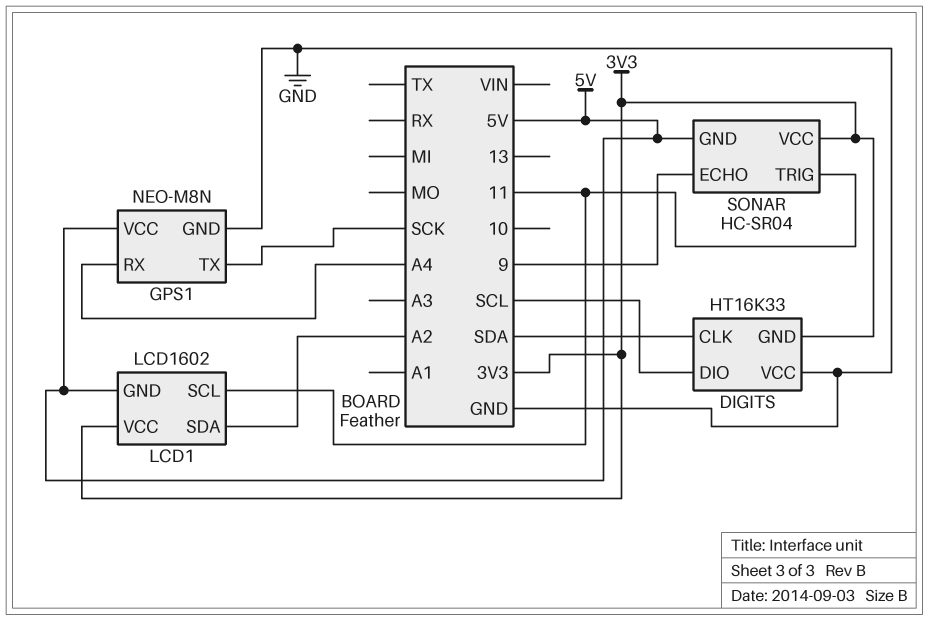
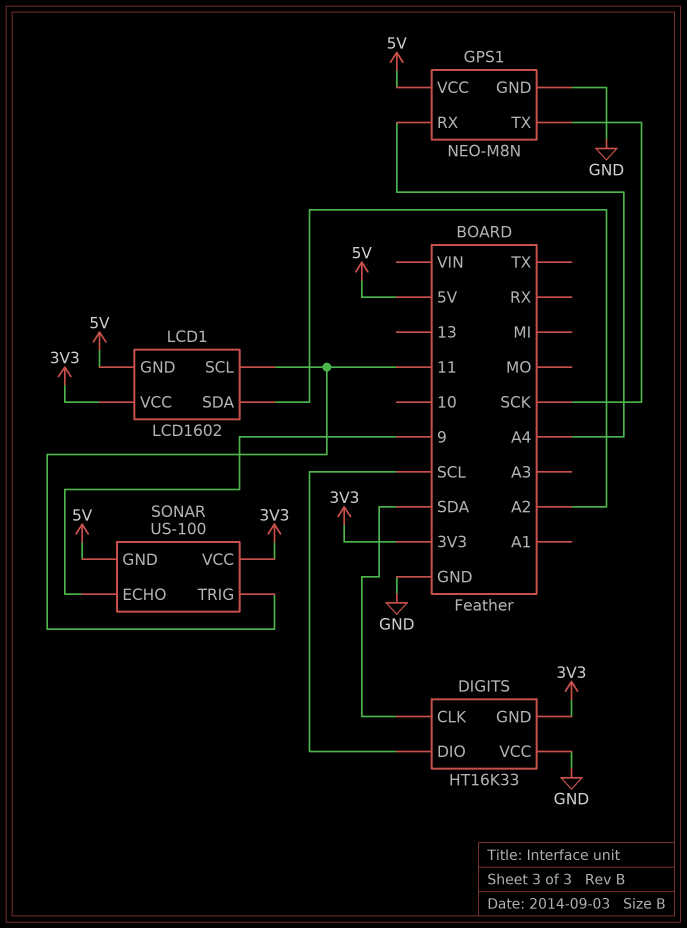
SONAR: HC-SR04 -> US-100

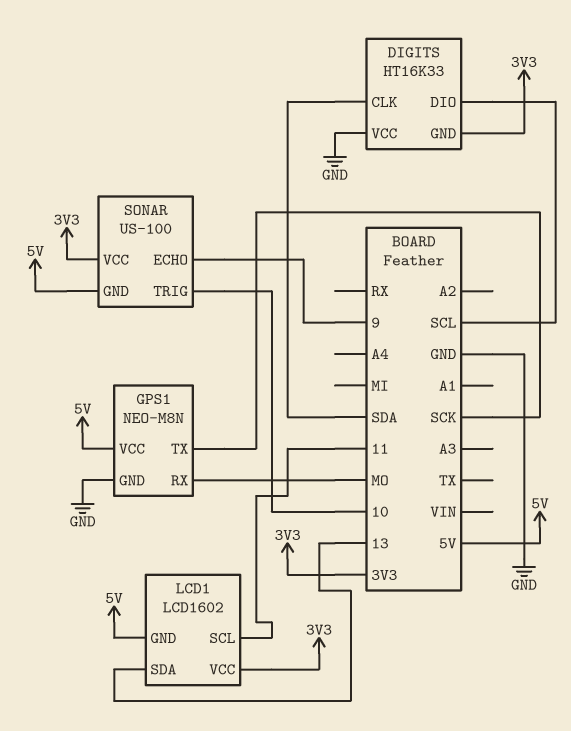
GPS1 pin RX: A4 -> MO
LCD1 pin SDA: A2 -> 13
SONAR pin TRIG: 11 -> 10

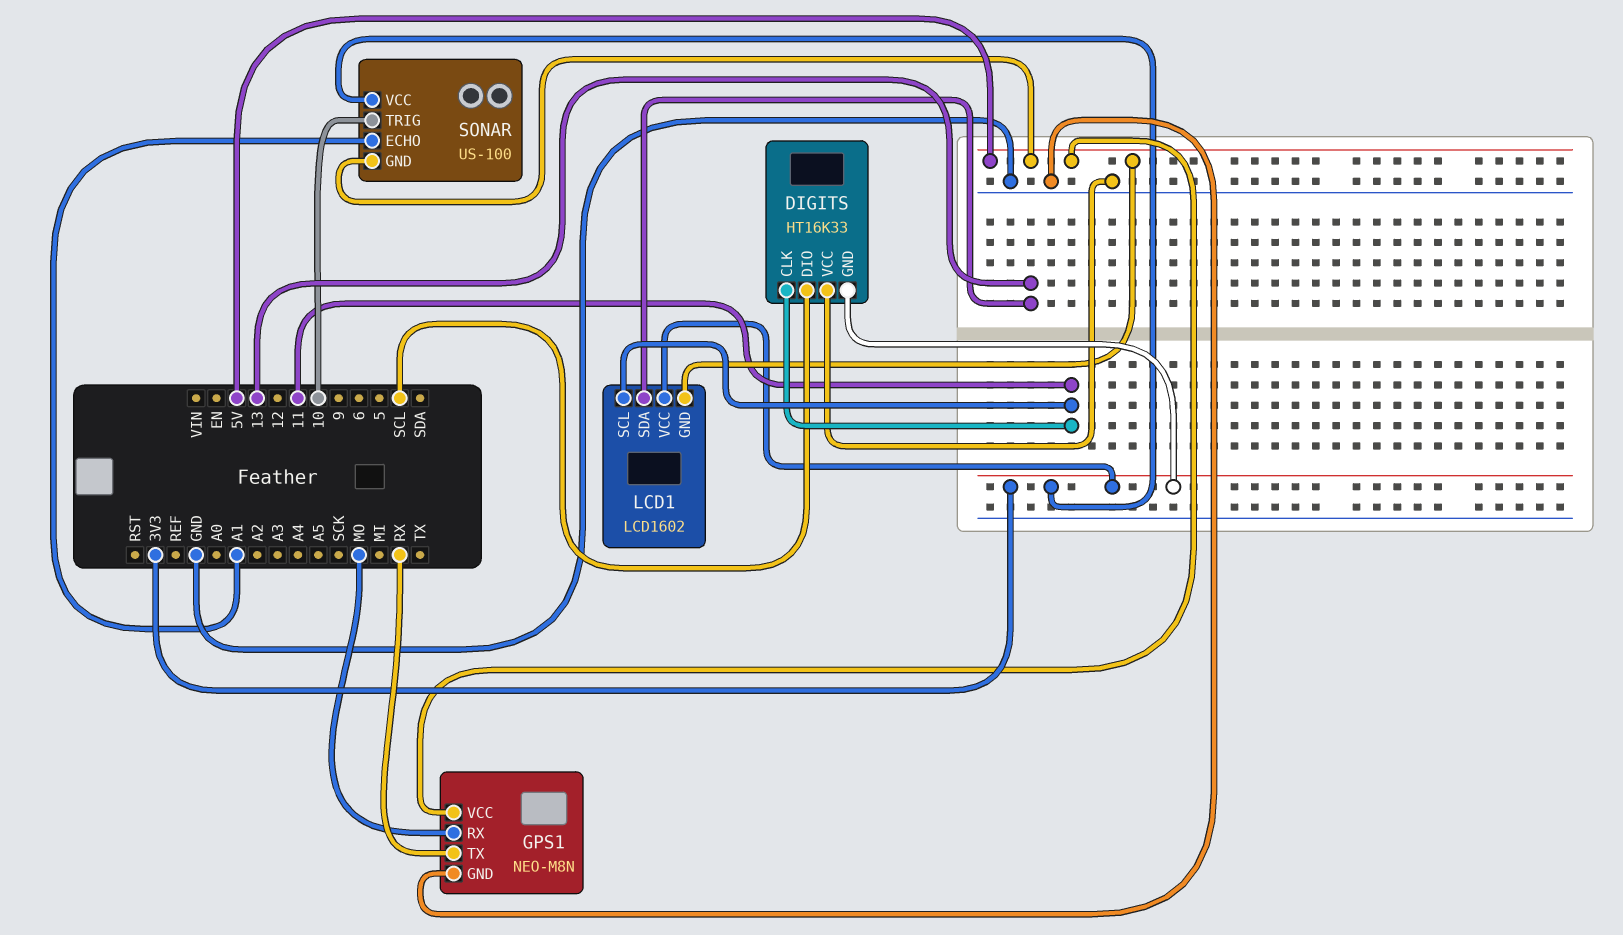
DIGITS pin CLK: SDA -> 11
GPS1 pin TX: SCK -> RX
SONAR pin ECHO: 9 -> A1

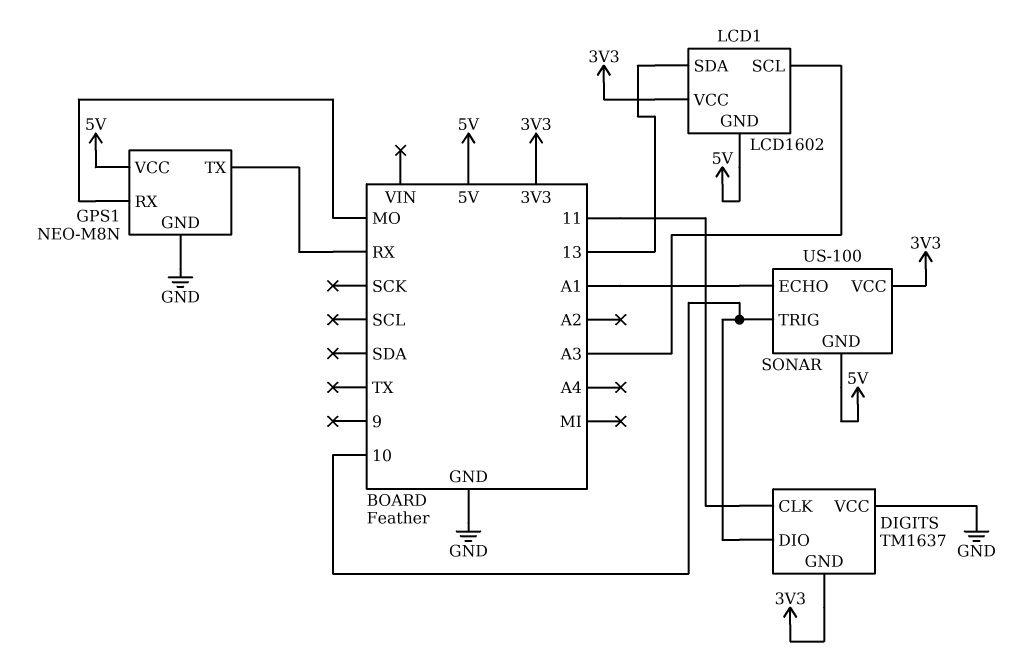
DIGITS: HT16K33 -> TM1637
DIGITS pin DIO: SCL -> 10
LCD1 pin SCL: 11 -> A3

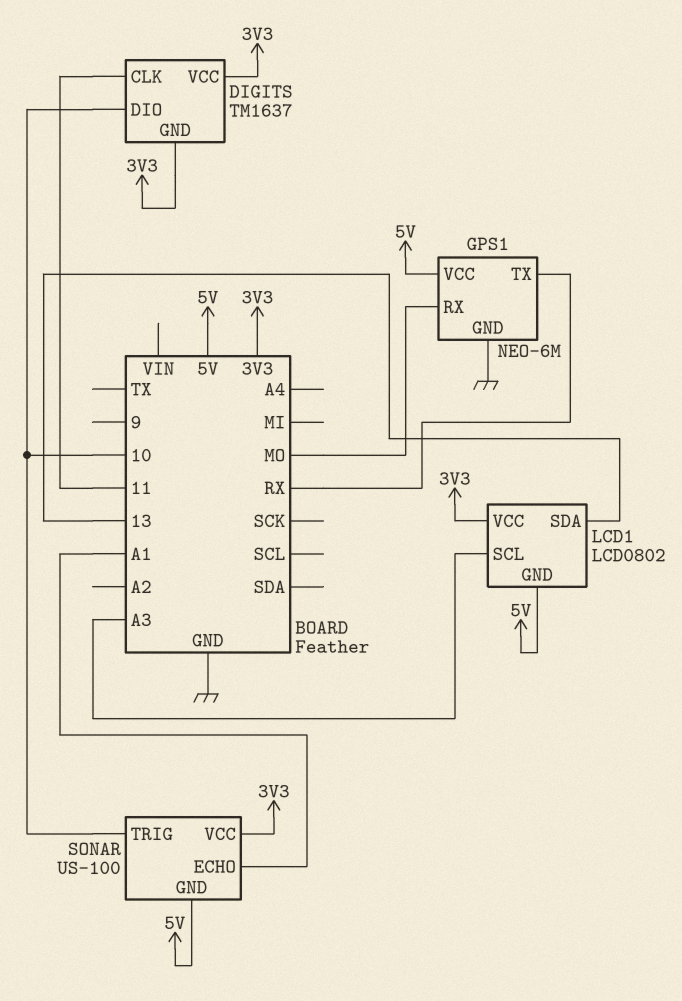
DIGITS pin VCC: GND -> 3V3
GPS1: NEO-M8N -> NEO-6M
LCD1: LCD1602 -> LCD0802

